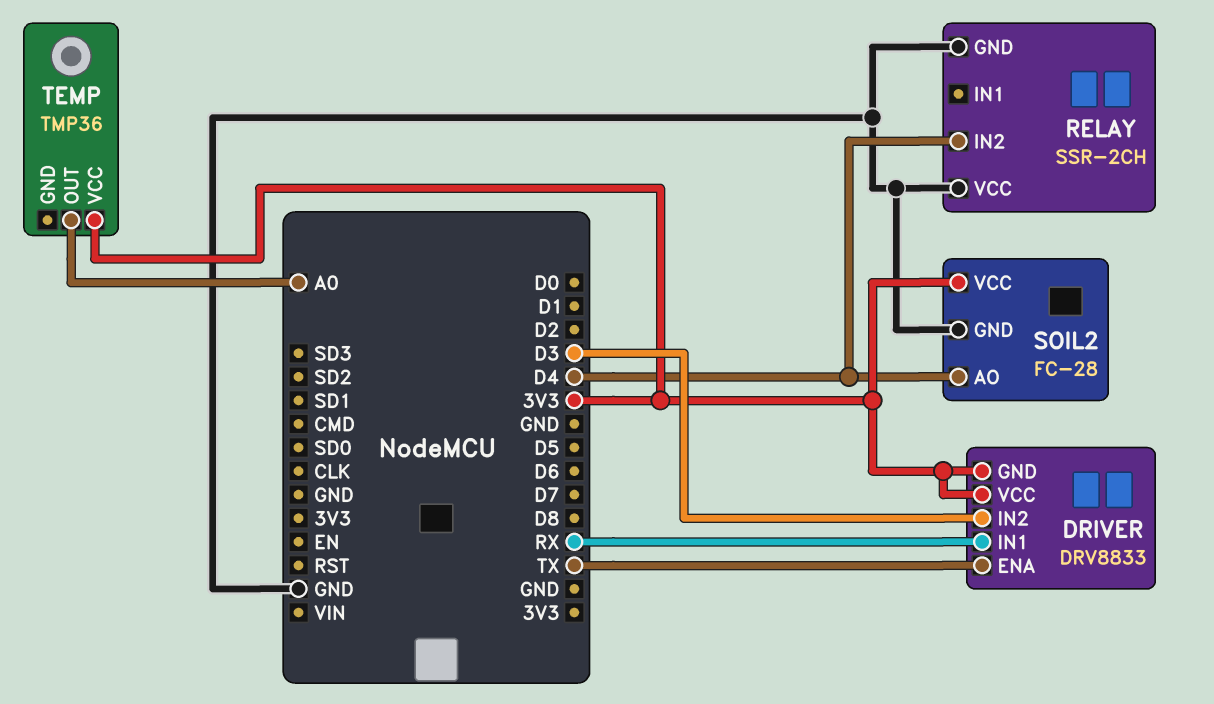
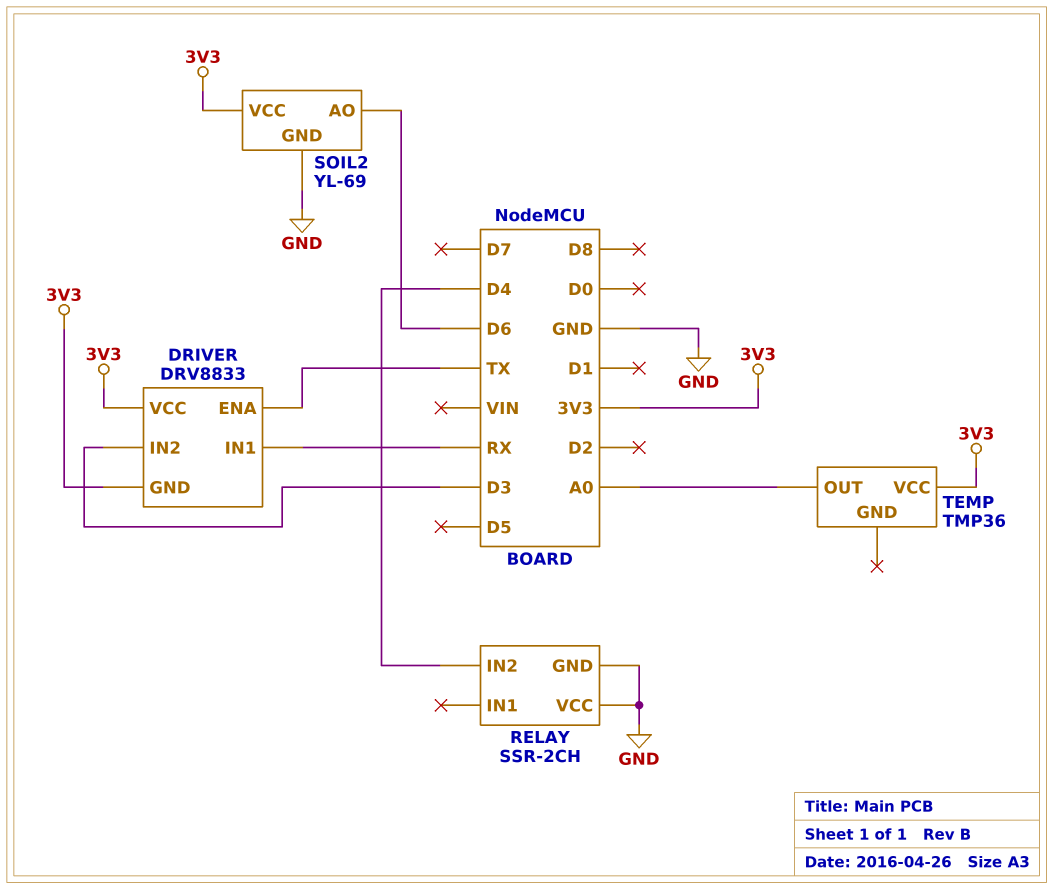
SOIL2: FC-28 -> YL-69
SOIL2 pin AO: D4 -> D6

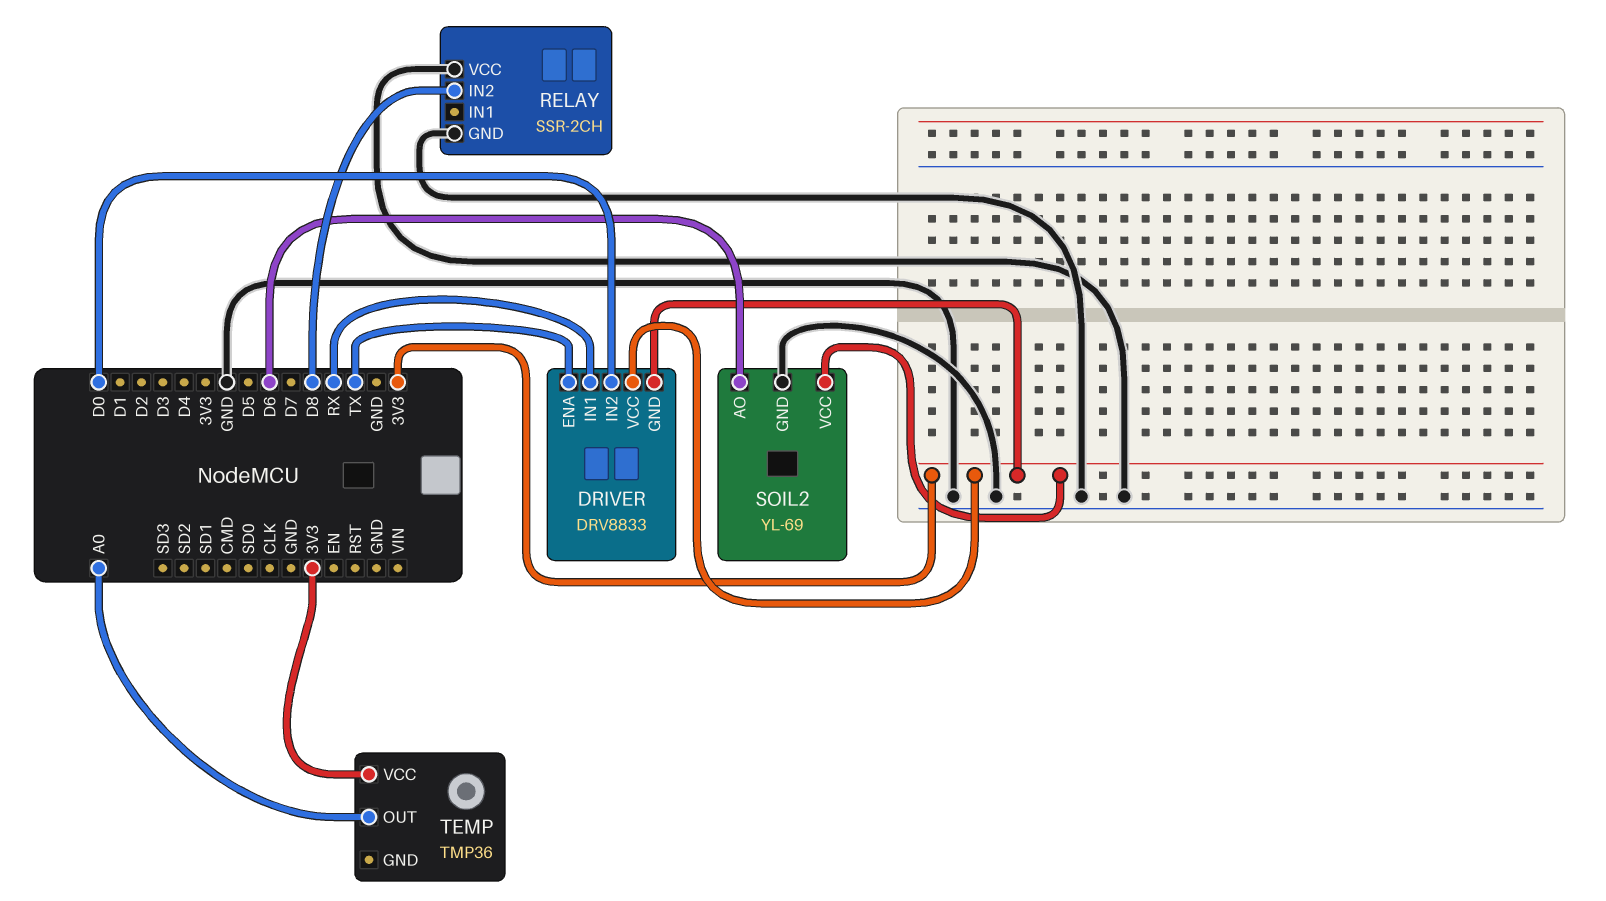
DRIVER pin IN2: D3 -> D0
RELAY pin IN2: D4 -> D8

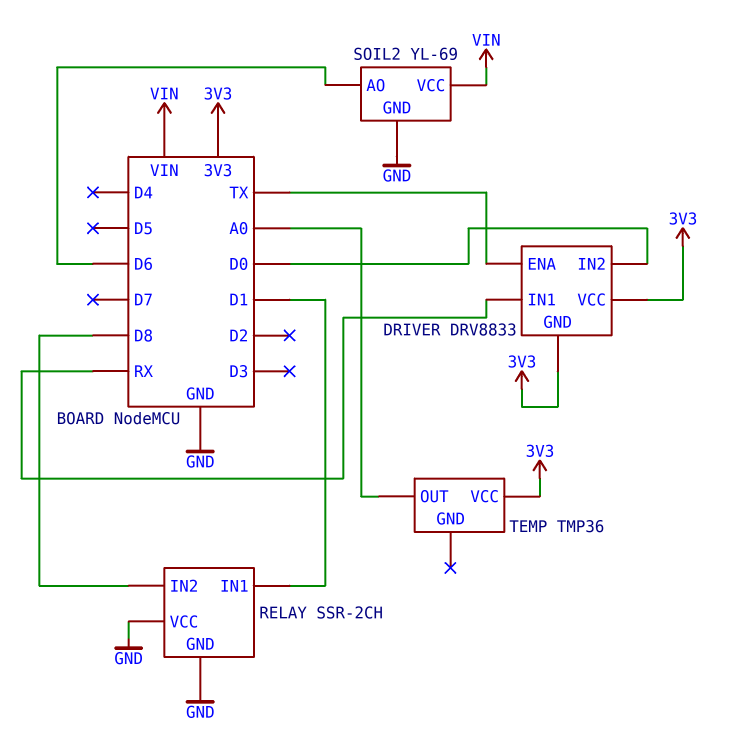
RELAY pin IN1: none -> D1
SOIL2 pin VCC: 3V3 -> VIN

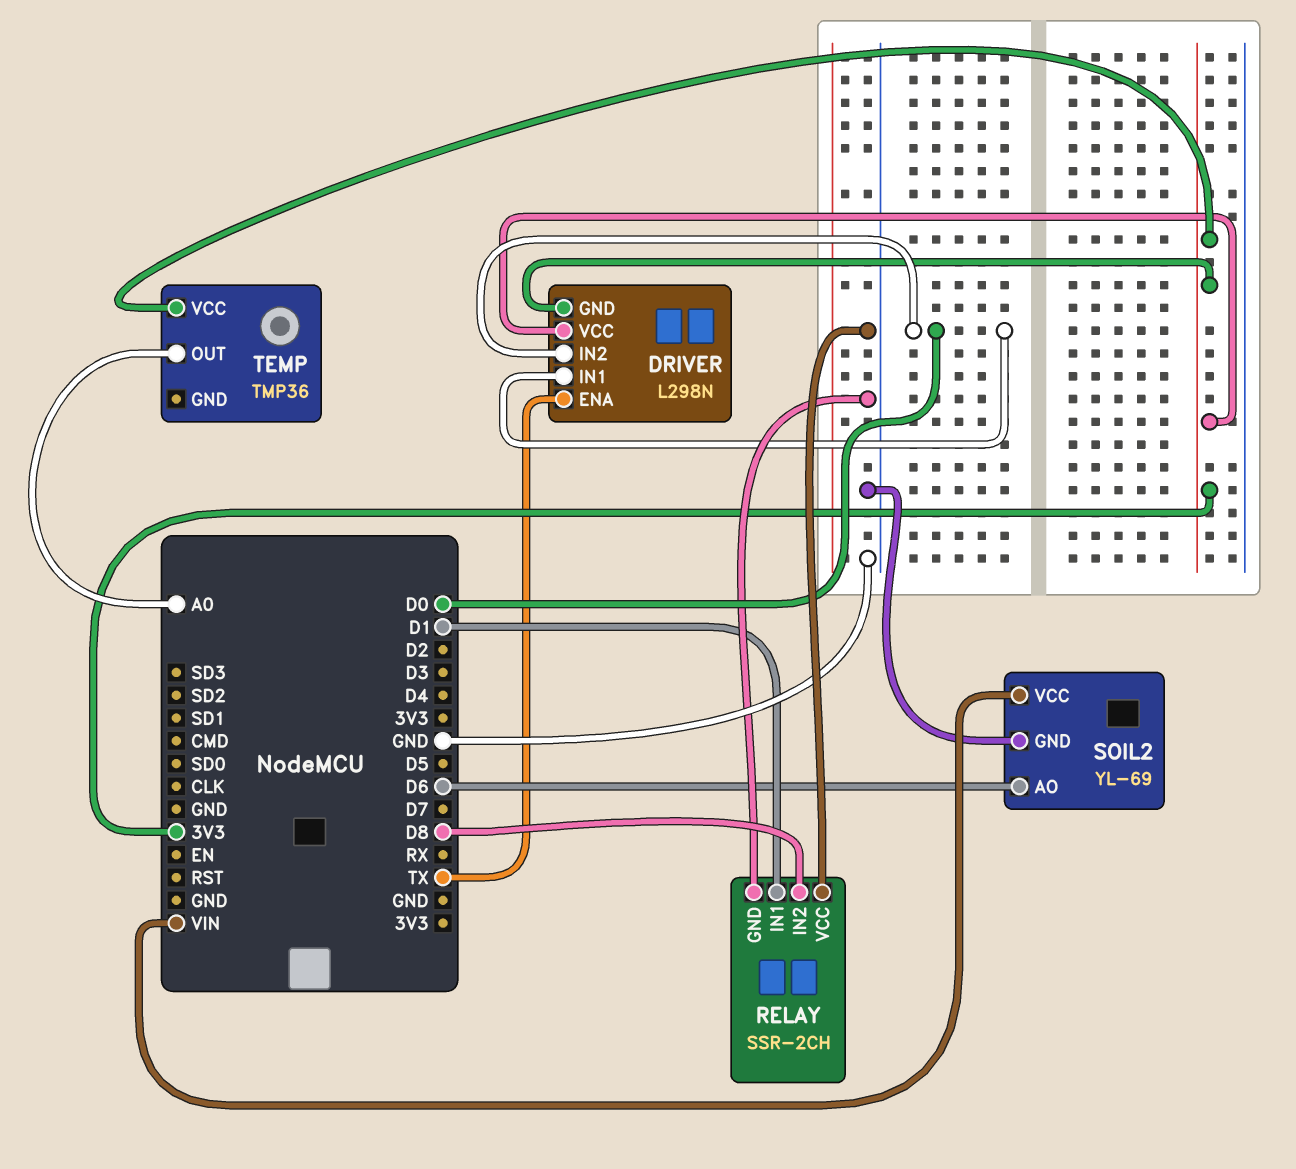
DRIVER: DRV8833 -> L298N
DRIVER pin IN1: RX -> D0

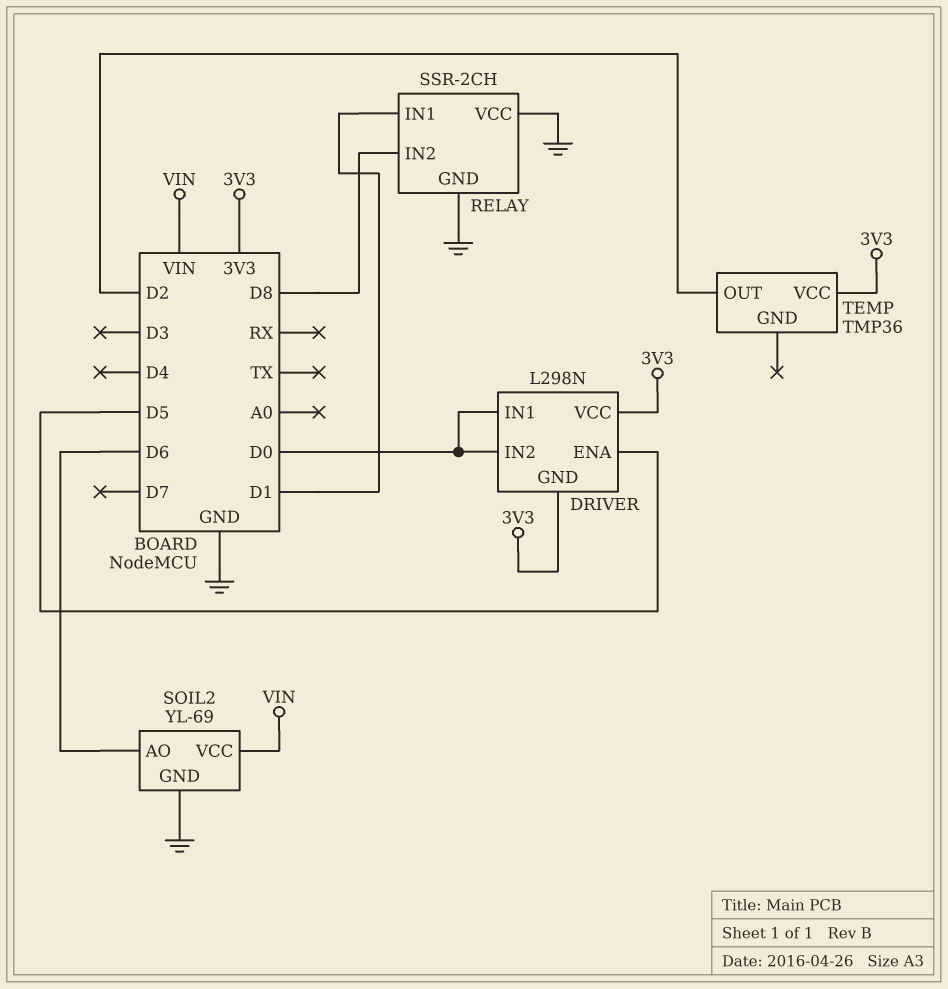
DRIVER pin ENA: TX -> D5
TEMP pin OUT: A0 -> D2

